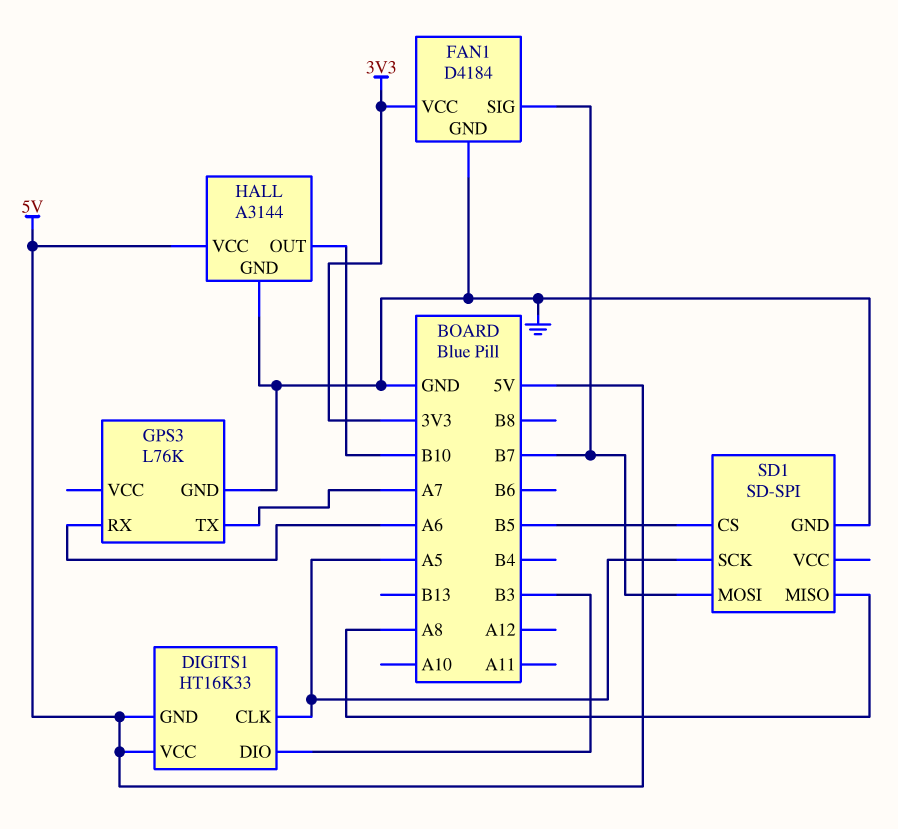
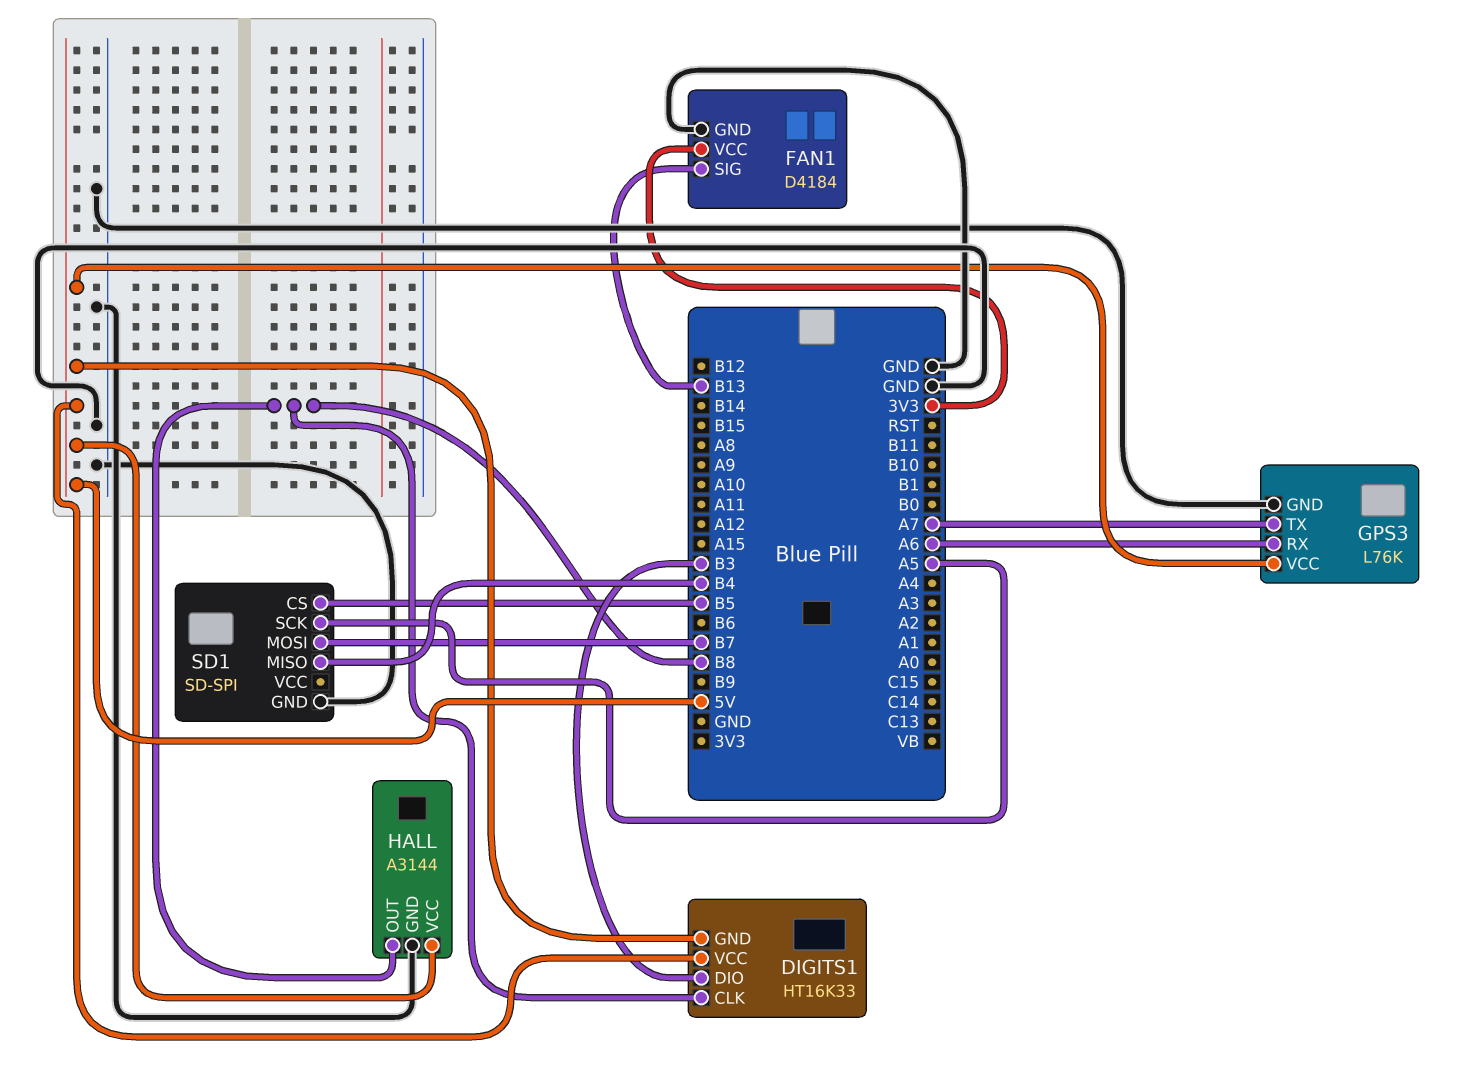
DIGITS1 pin CLK: A5 -> B8
FAN1 pin SIG: B7 -> B13
GPS3 pin VCC: none -> 5V
HALL pin OUT: B10 -> B8
SD1 pin MISO: A8 -> B4

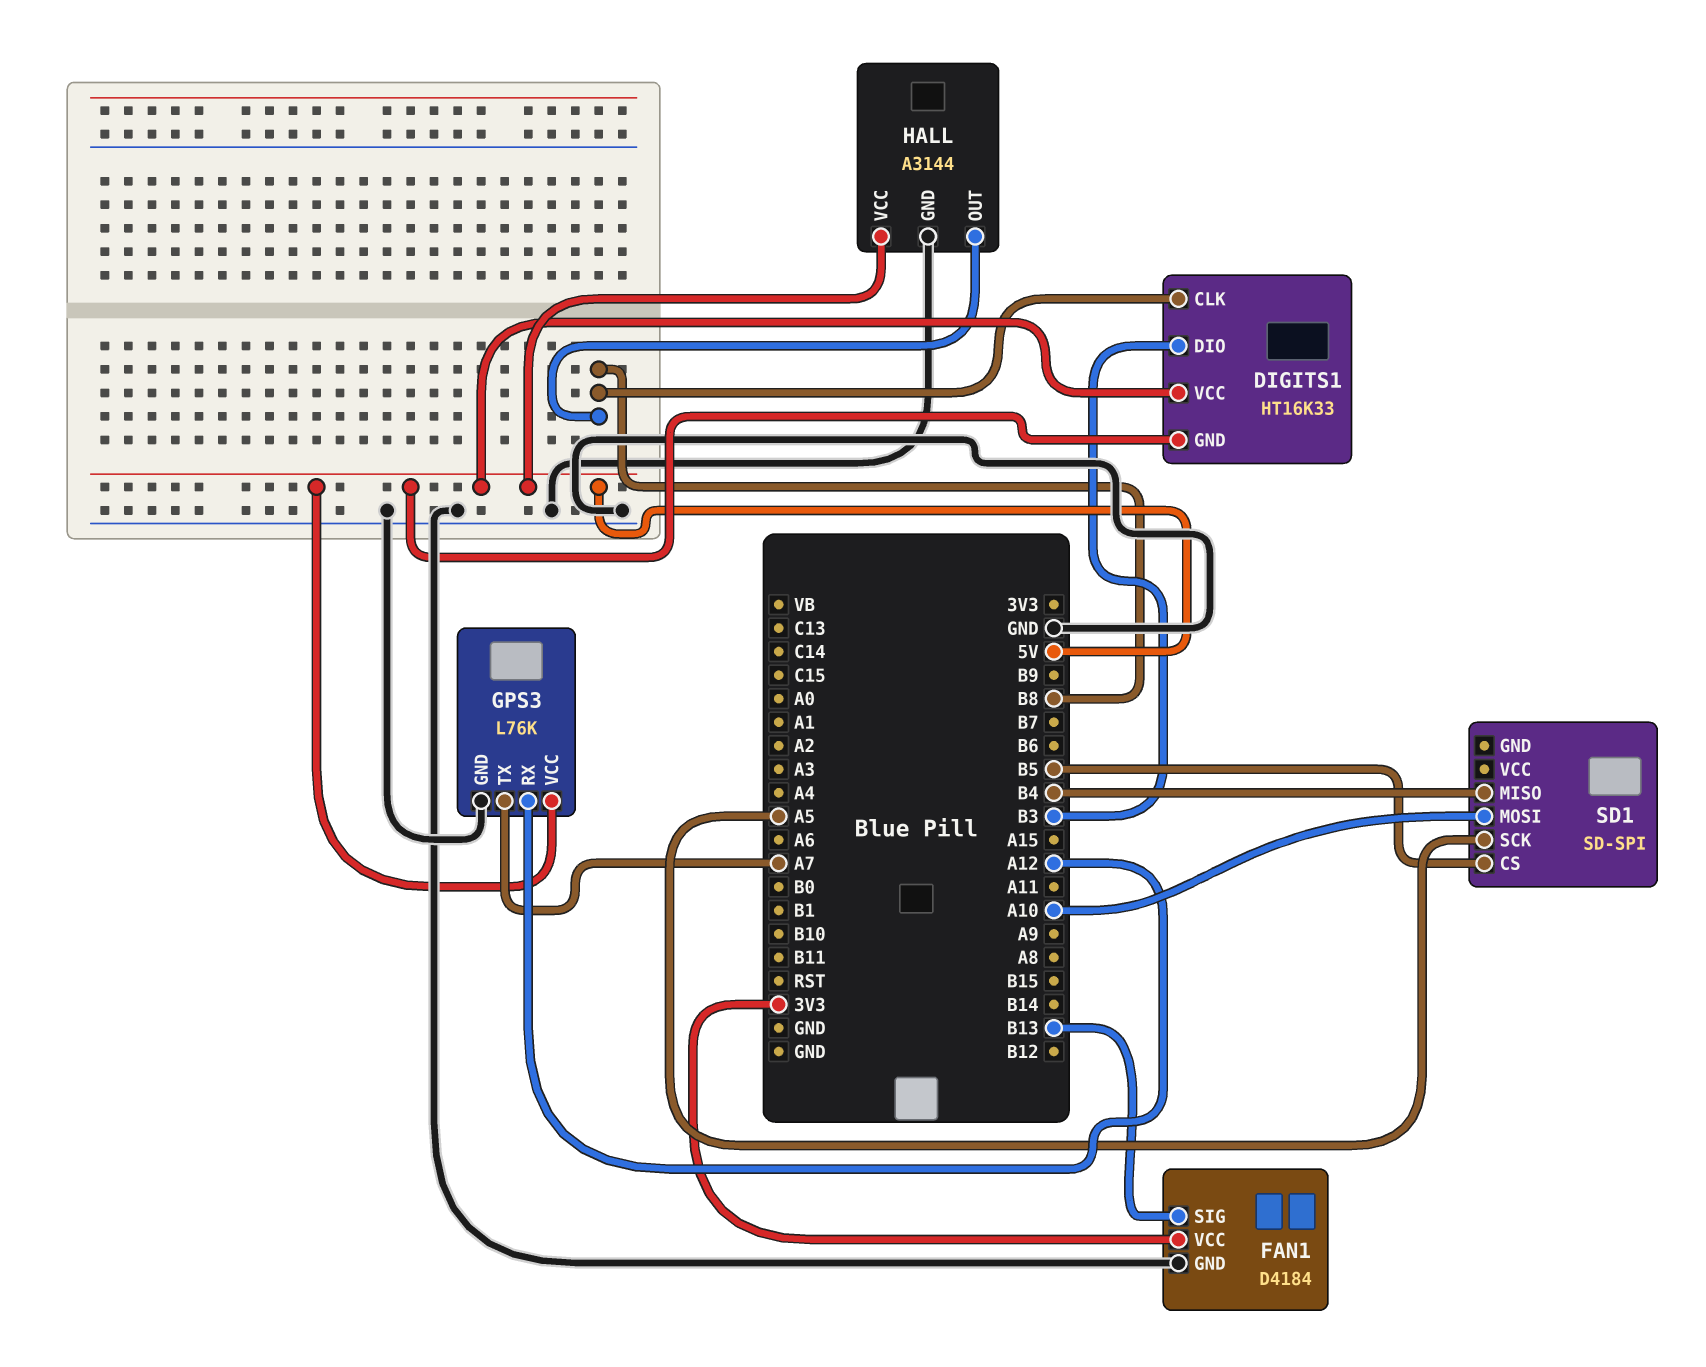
GPS3 pin RX: A6 -> A12
SD1 pin GND: GND -> none
SD1 pin MOSI: B7 -> A10

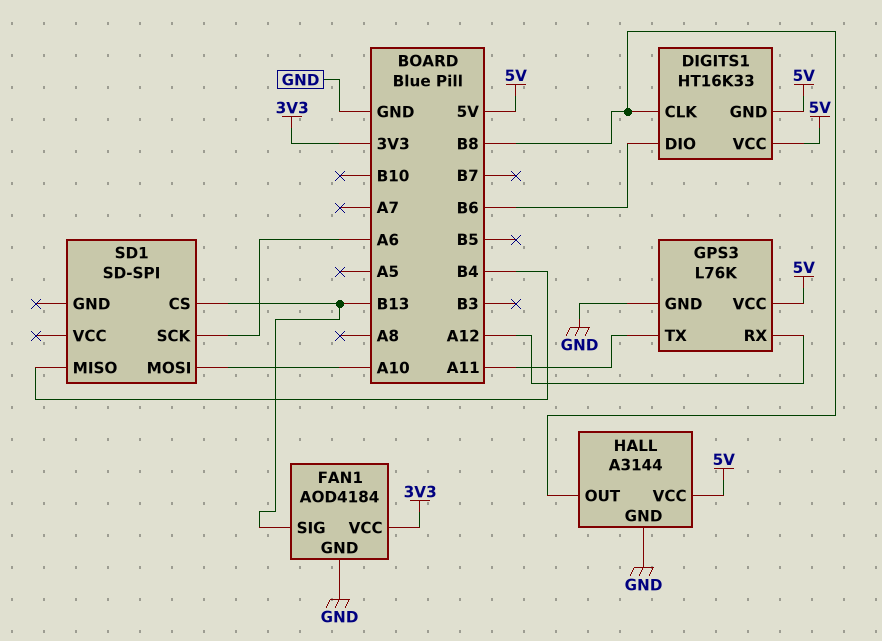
DIGITS1 pin DIO: B3 -> B6
FAN1: D4184 -> AOD4184
GPS3 pin TX: A7 -> A11
SD1 pin CS: B5 -> B13
SD1 pin SCK: A5 -> A6

